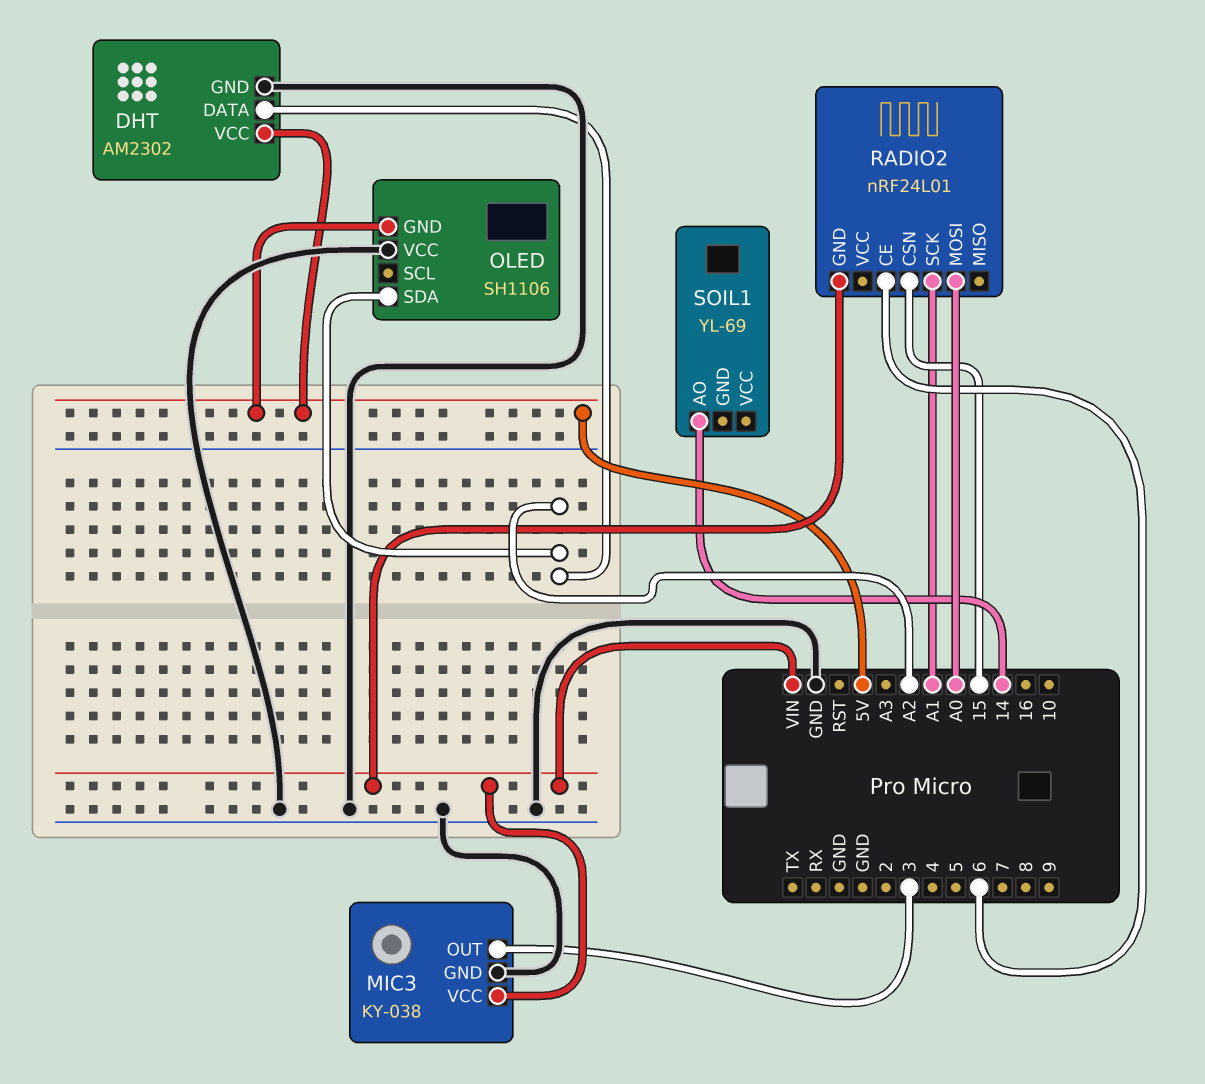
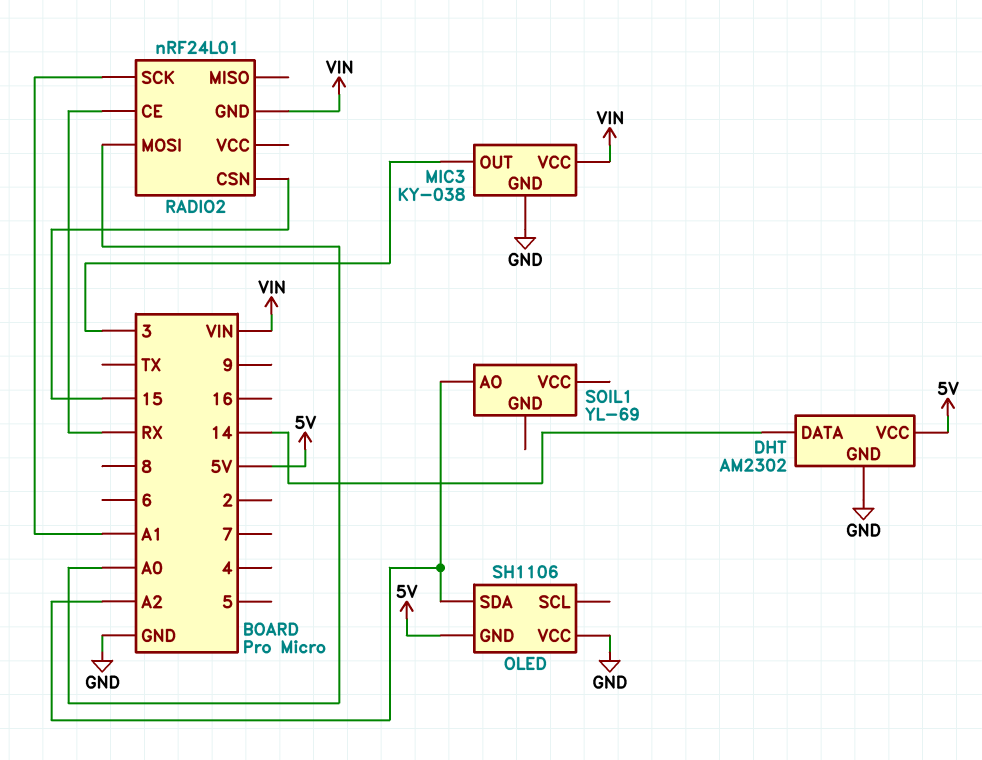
DHT pin DATA: A2 -> 14
RADIO2 pin CE: 6 -> RX
SOIL1 pin AO: 14 -> A2

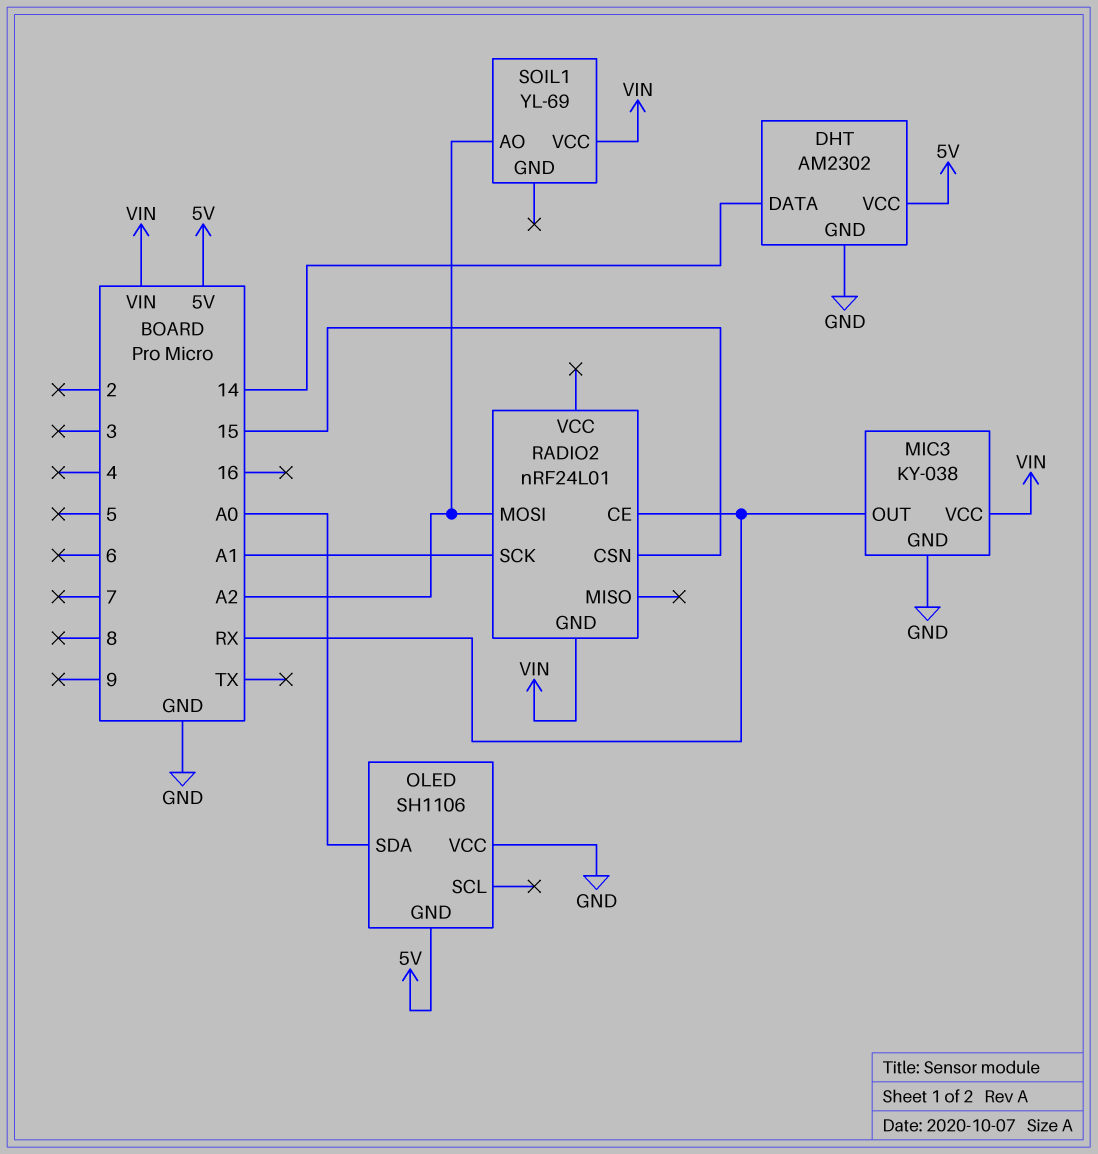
MIC3 pin OUT: 3 -> RX
OLED pin SDA: A2 -> A0
RADIO2 pin MOSI: A0 -> A2
SOIL1 pin VCC: none -> VIN

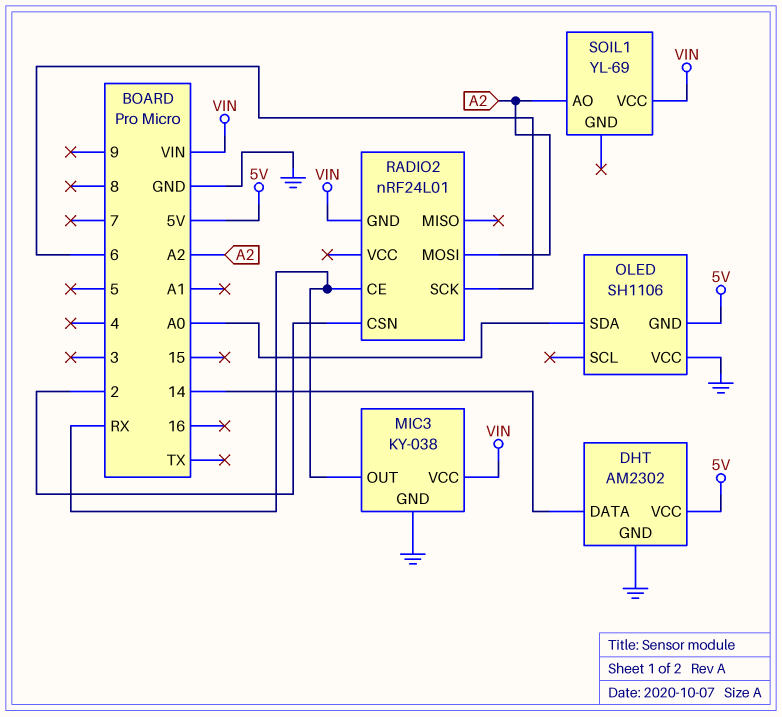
RADIO2 pin CSN: 15 -> 2
RADIO2 pin SCK: A1 -> 6

